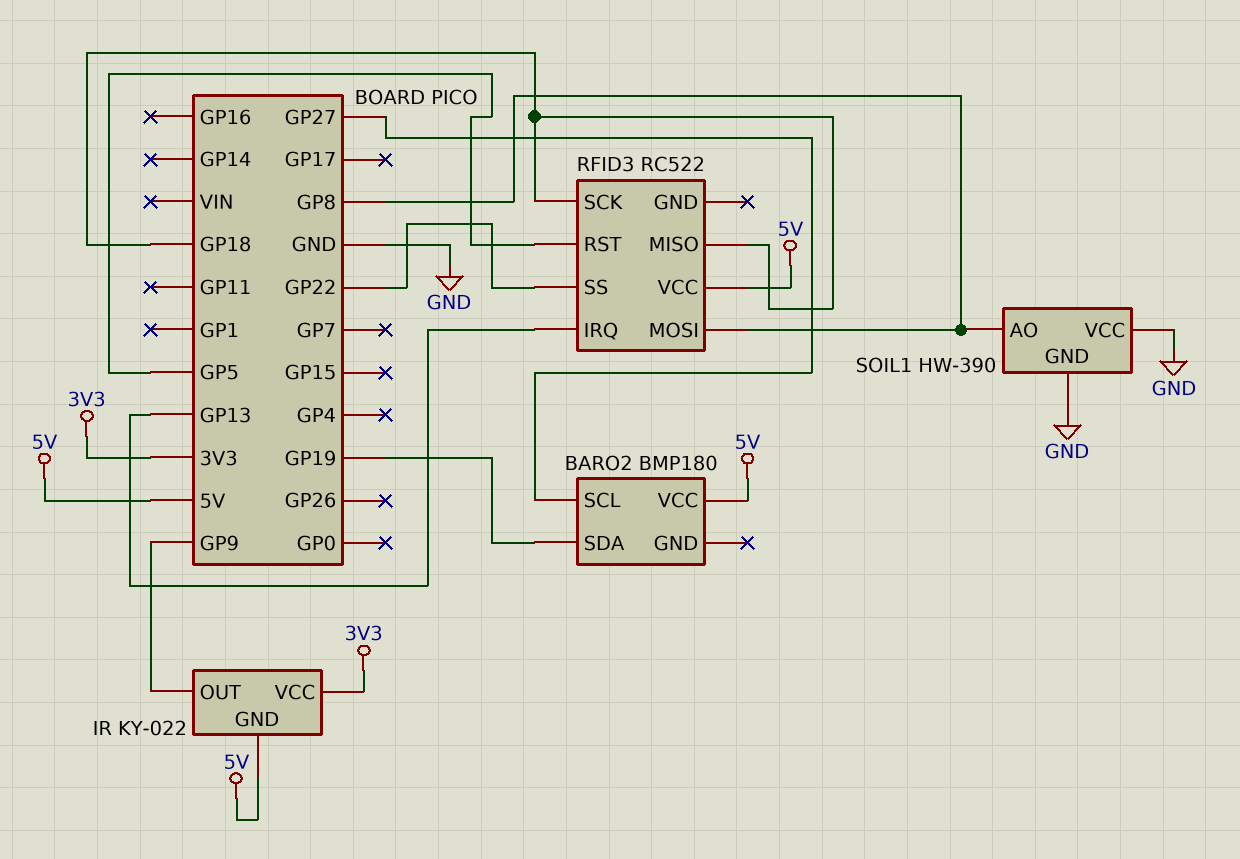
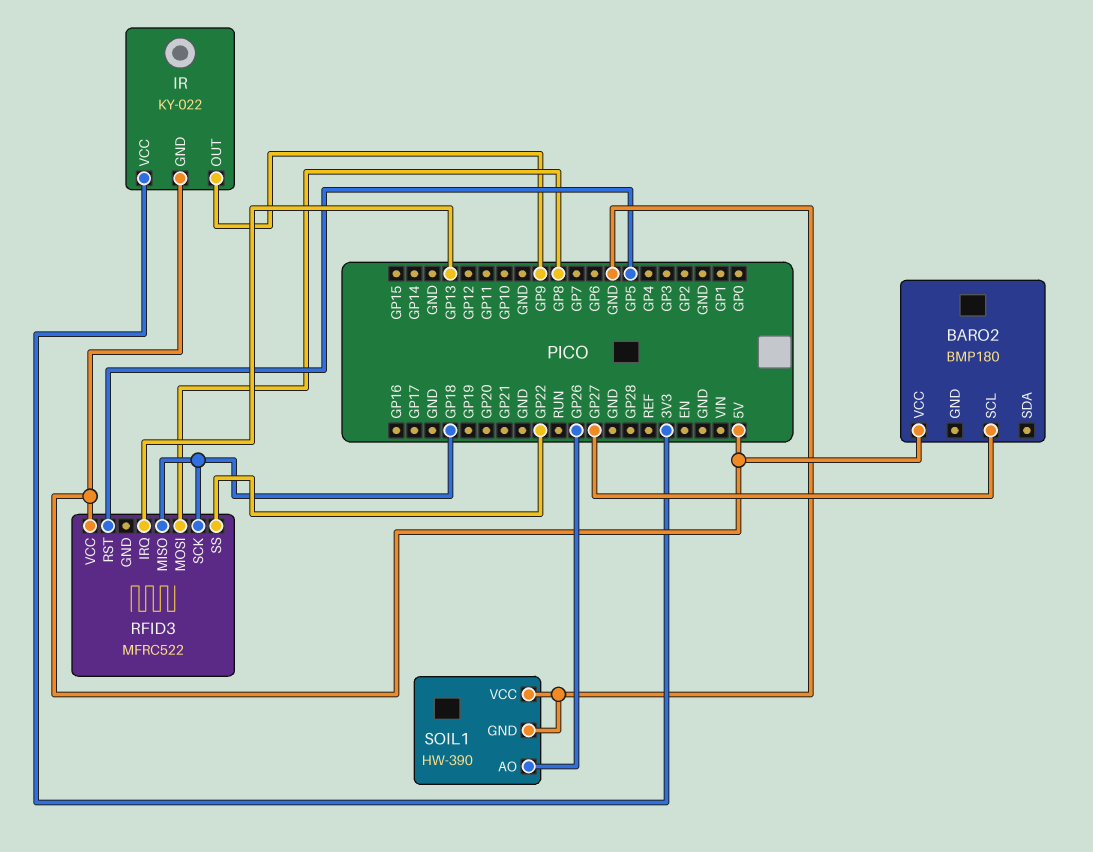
BARO2 pin SDA: GP19 -> none
RFID3: RC522 -> MFRC522
SOIL1 pin AO: GP8 -> GP26

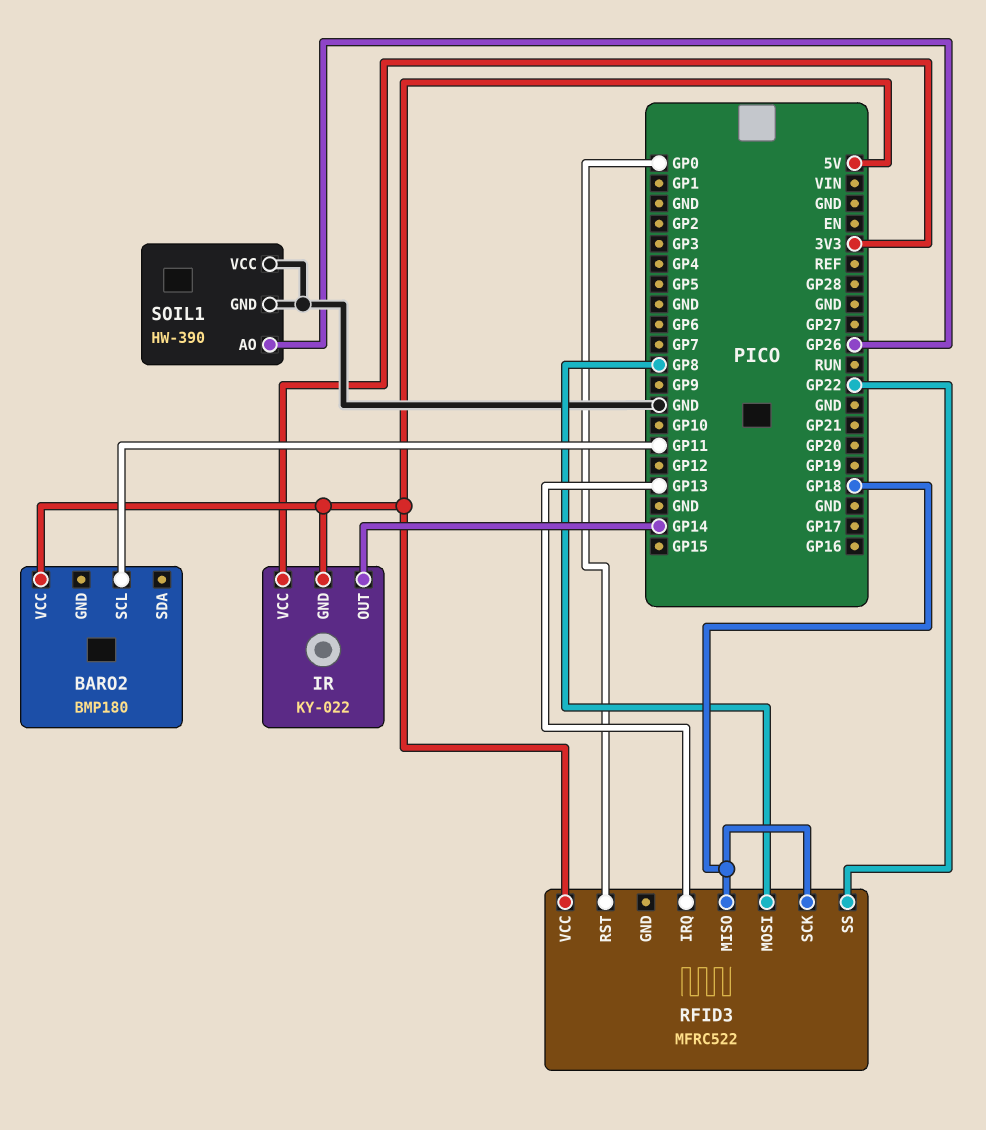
BARO2 pin SCL: GP27 -> GP11
IR pin OUT: GP9 -> GP14
RFID3 pin RST: GP5 -> GP0

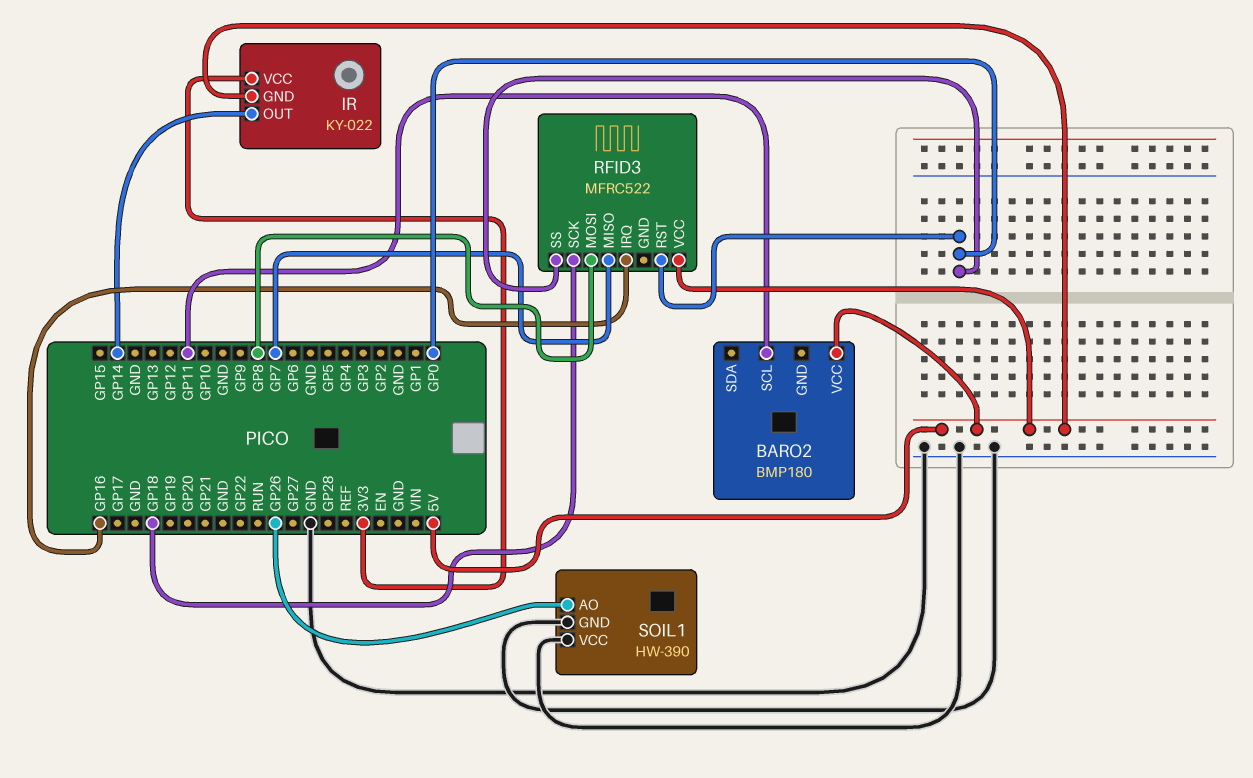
RFID3 pin IRQ: GP13 -> GP16
RFID3 pin MISO: GP18 -> GP7
RFID3 pin SS: GP22 -> GP0

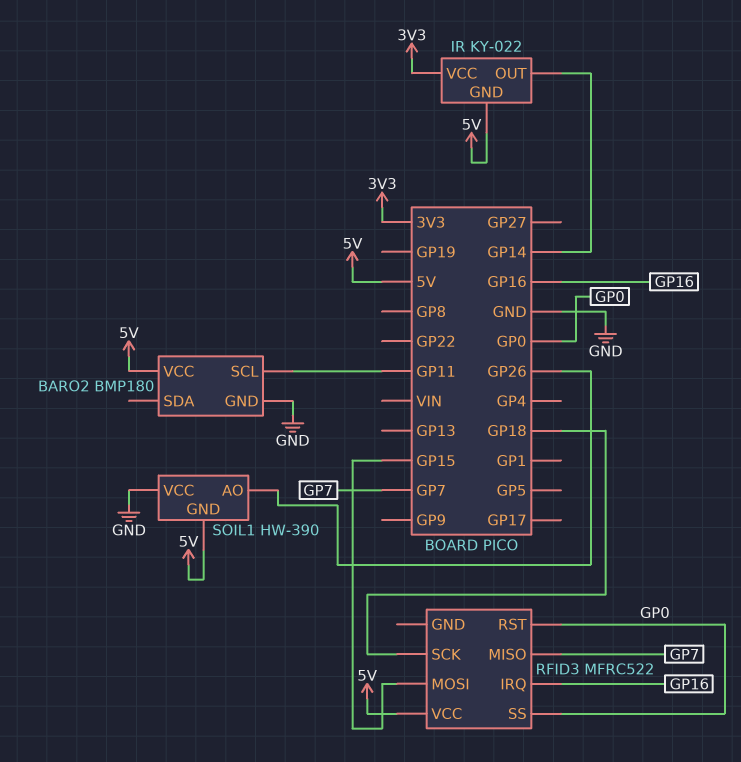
BARO2 pin GND: none -> GND
RFID3 pin MOSI: GP8 -> GP15
SOIL1 pin GND: GND -> 5V

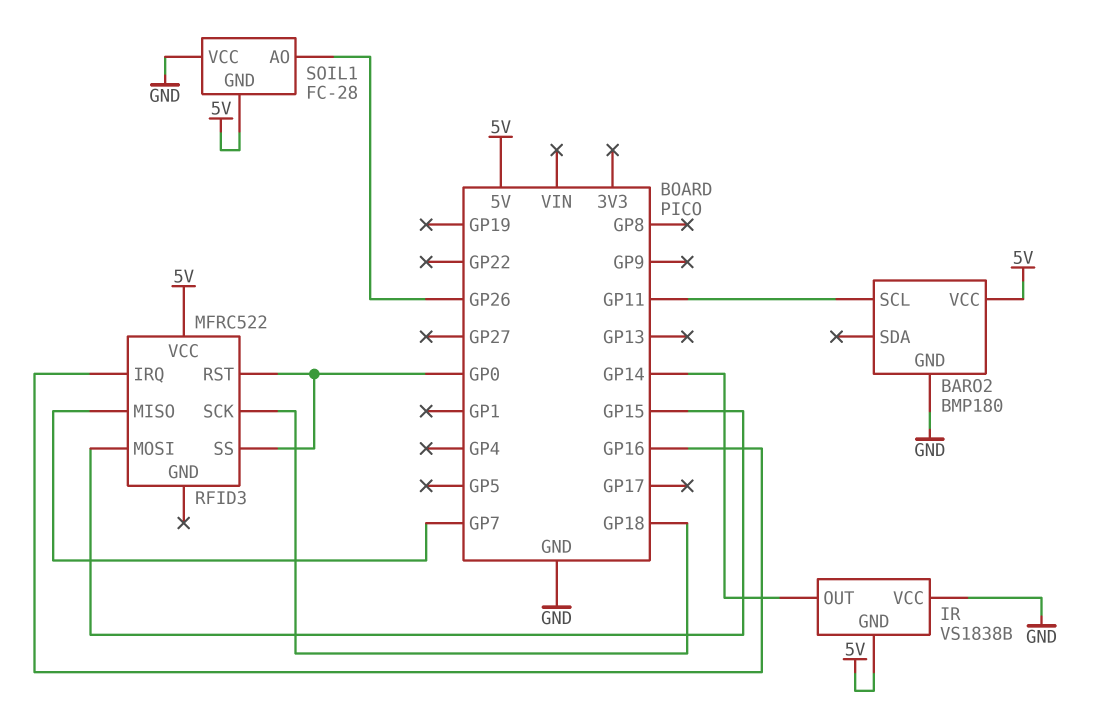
IR: KY-022 -> VS1838B
IR pin VCC: 3V3 -> GND
SOIL1: HW-390 -> FC-28

